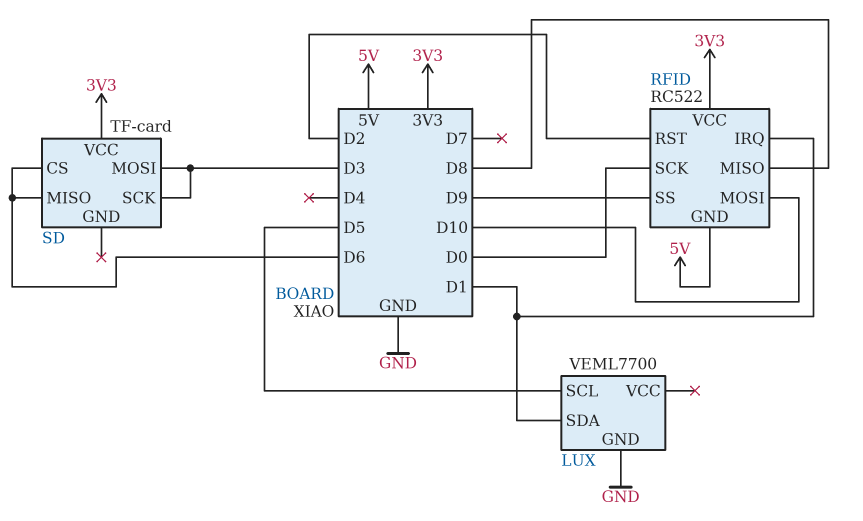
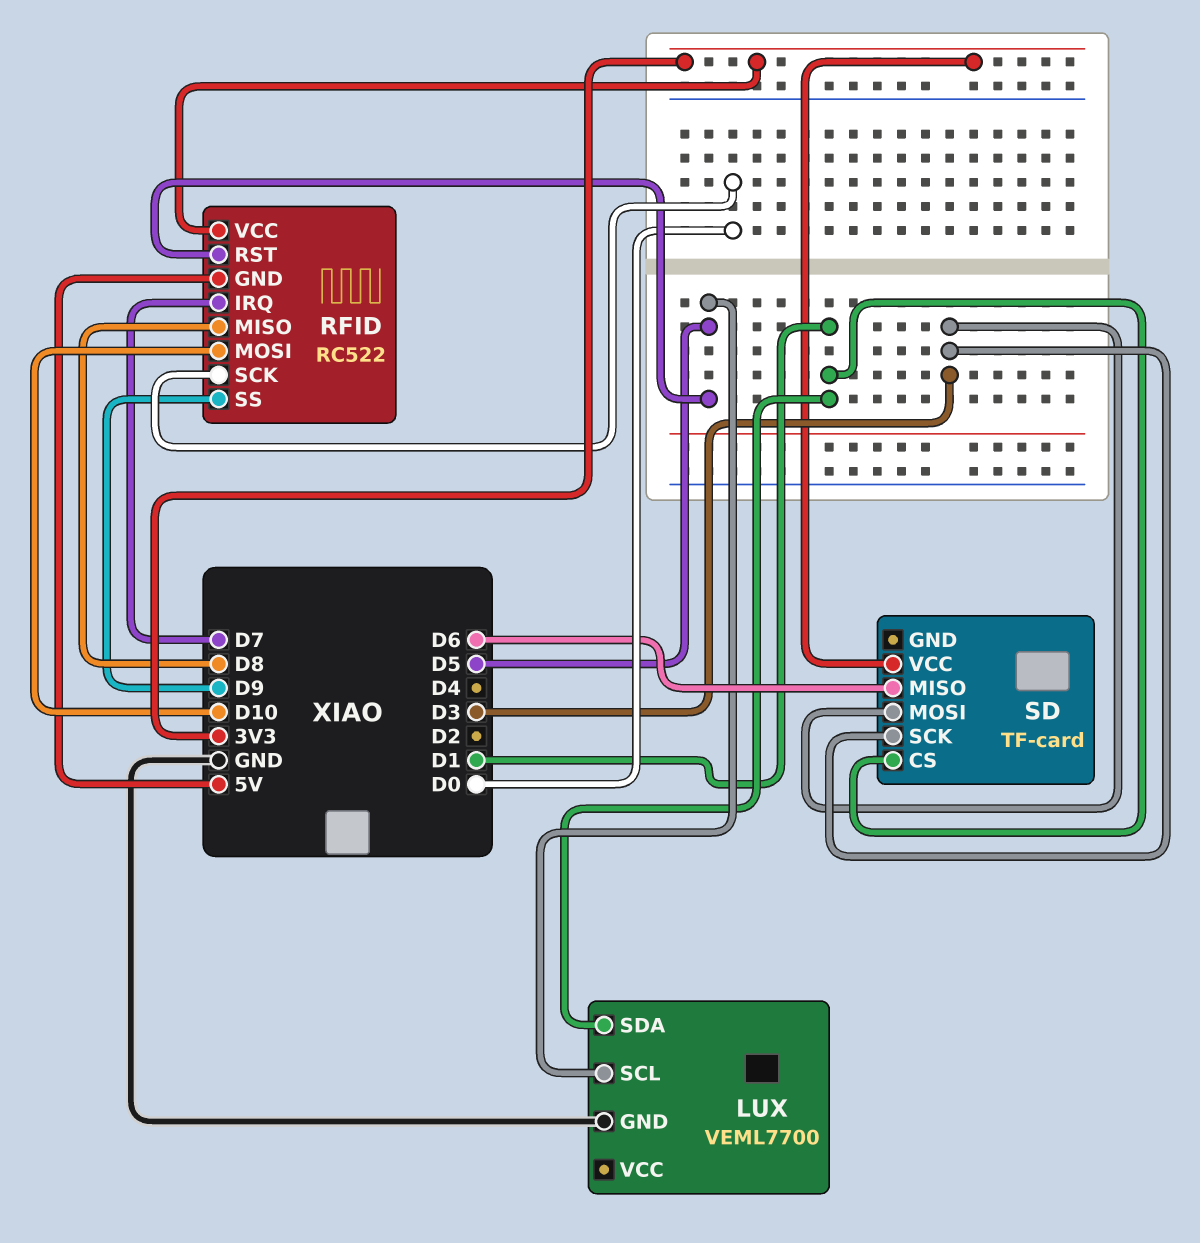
RFID pin IRQ: D1 -> D7
RFID pin RST: D2 -> D5
SD pin CS: D6 -> D1

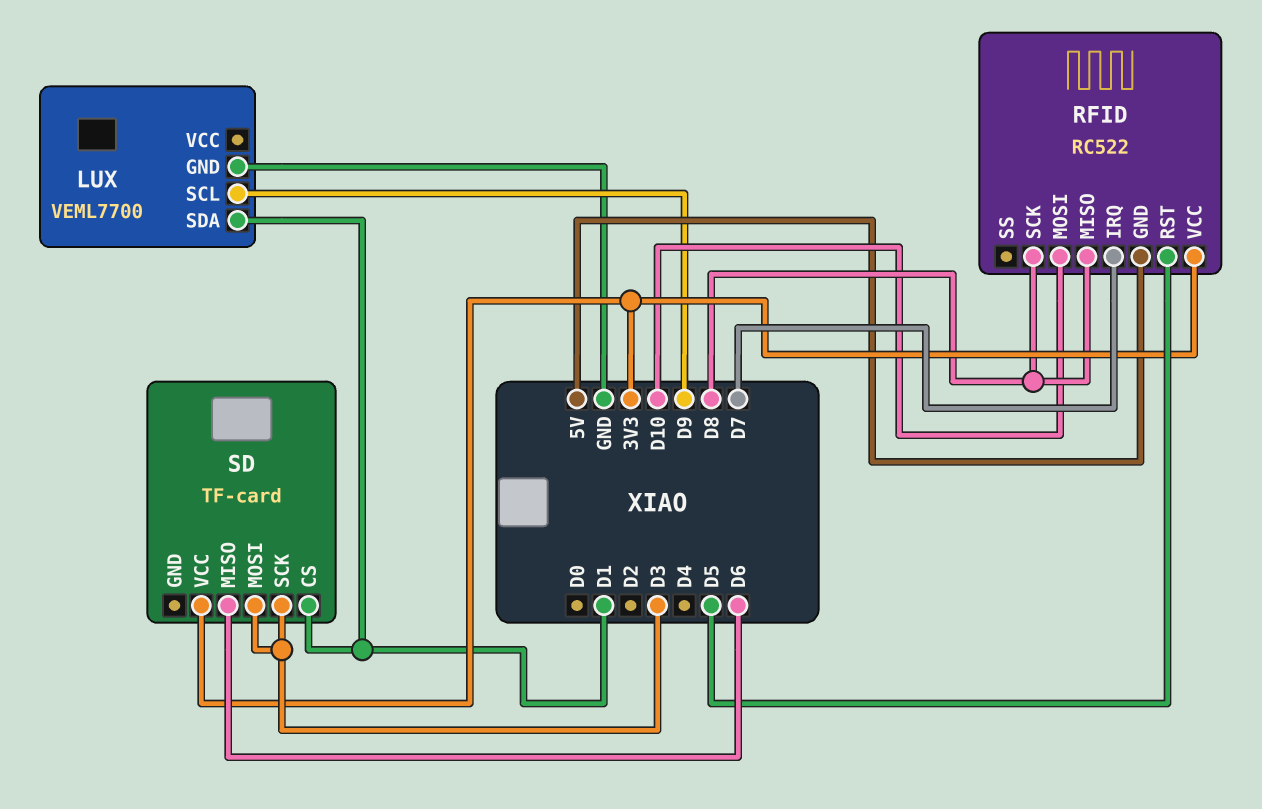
LUX pin SCL: D5 -> D9
RFID pin SCK: D0 -> D8
RFID pin SS: D9 -> none

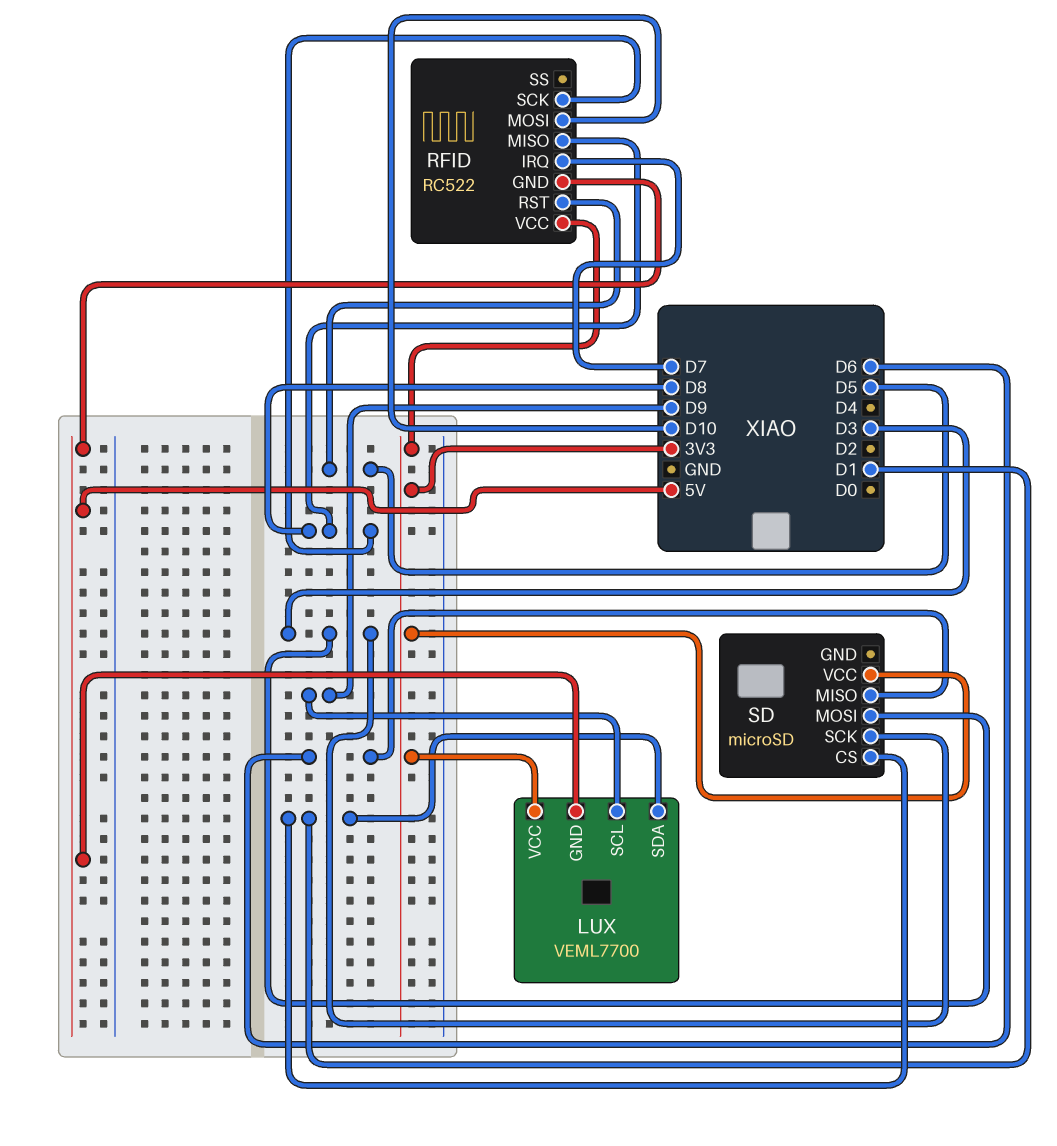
LUX pin GND: GND -> 5V
LUX pin VCC: none -> 3V3
SD: TF-card -> microSD

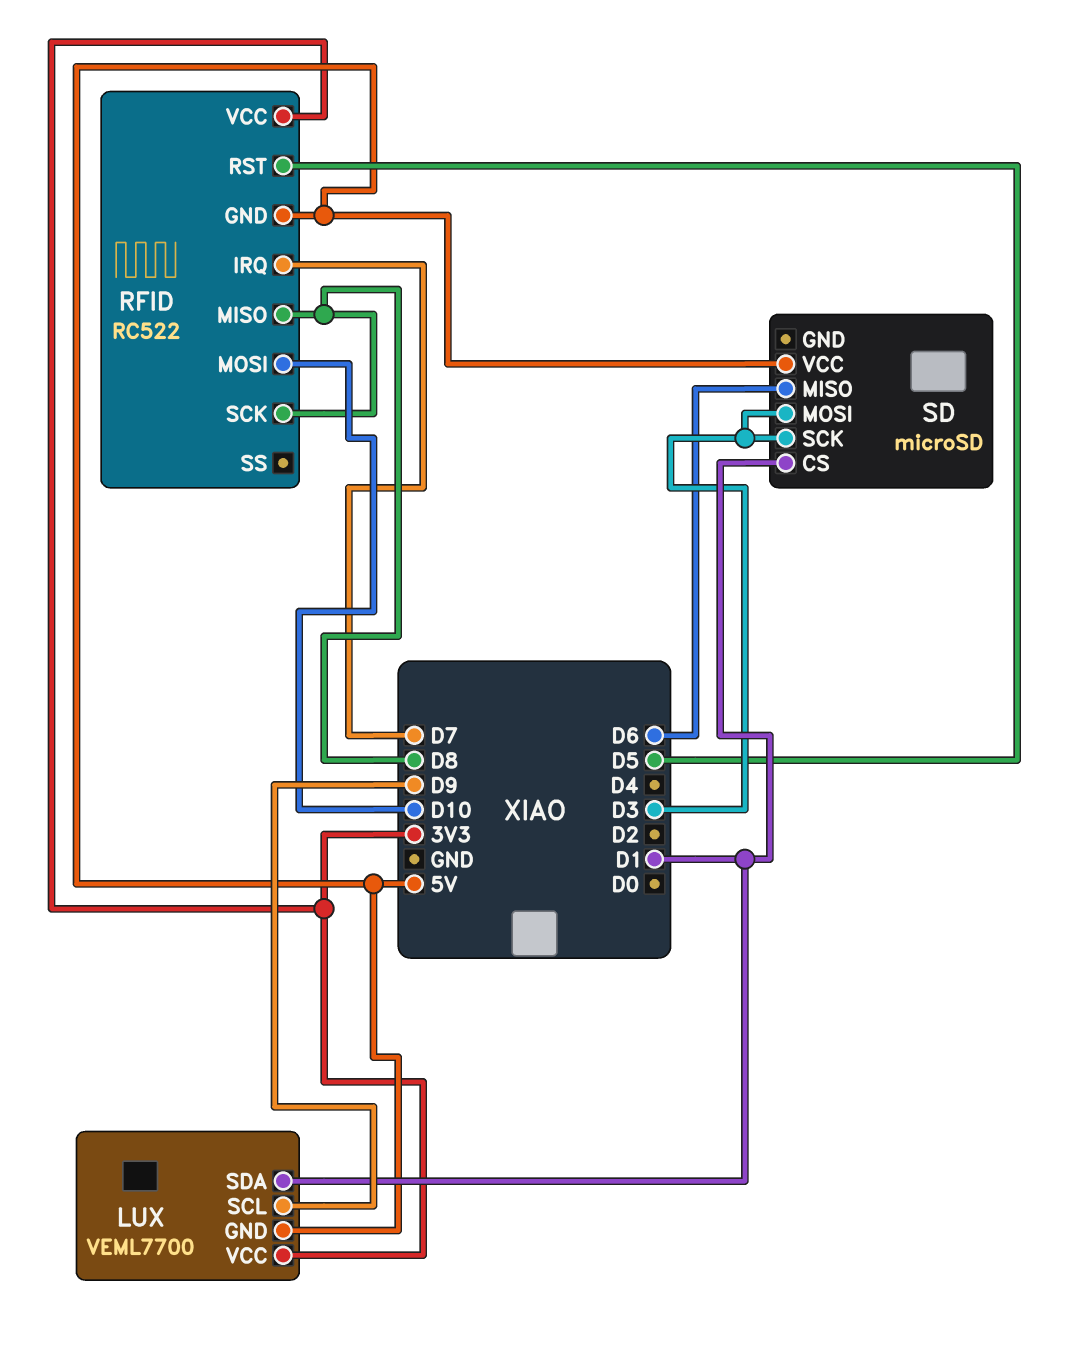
SD pin VCC: 3V3 -> 5V

